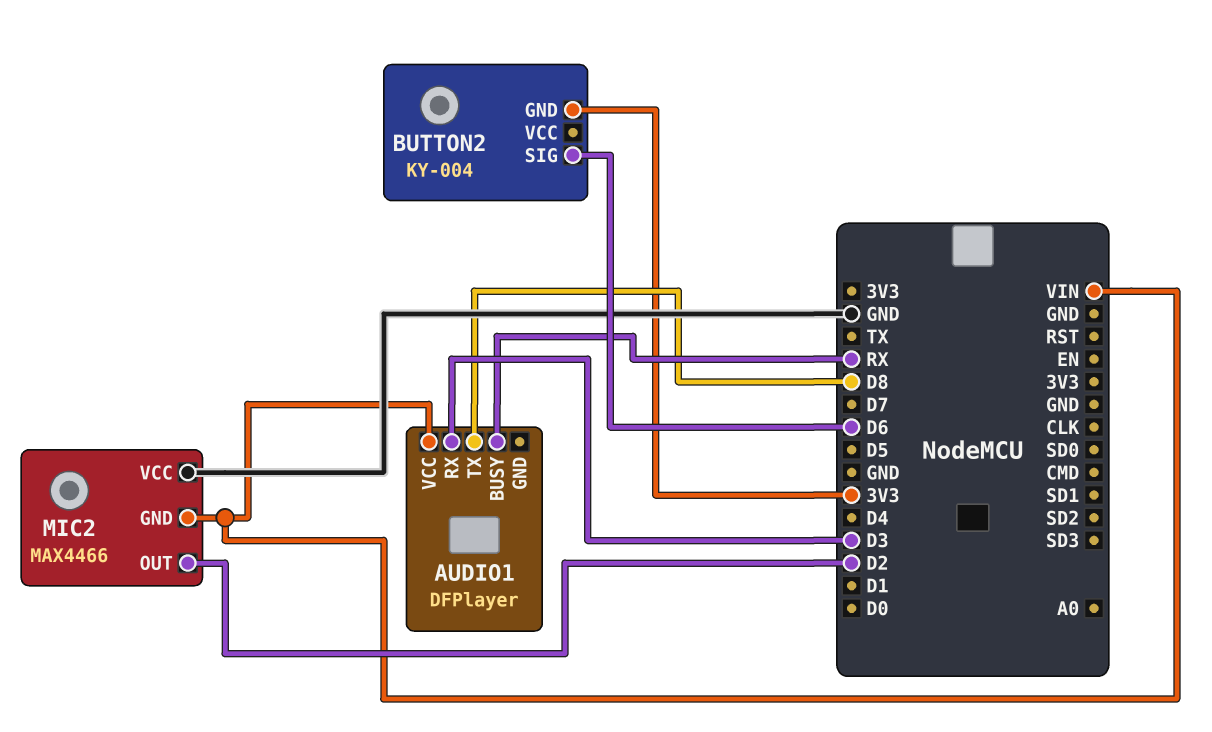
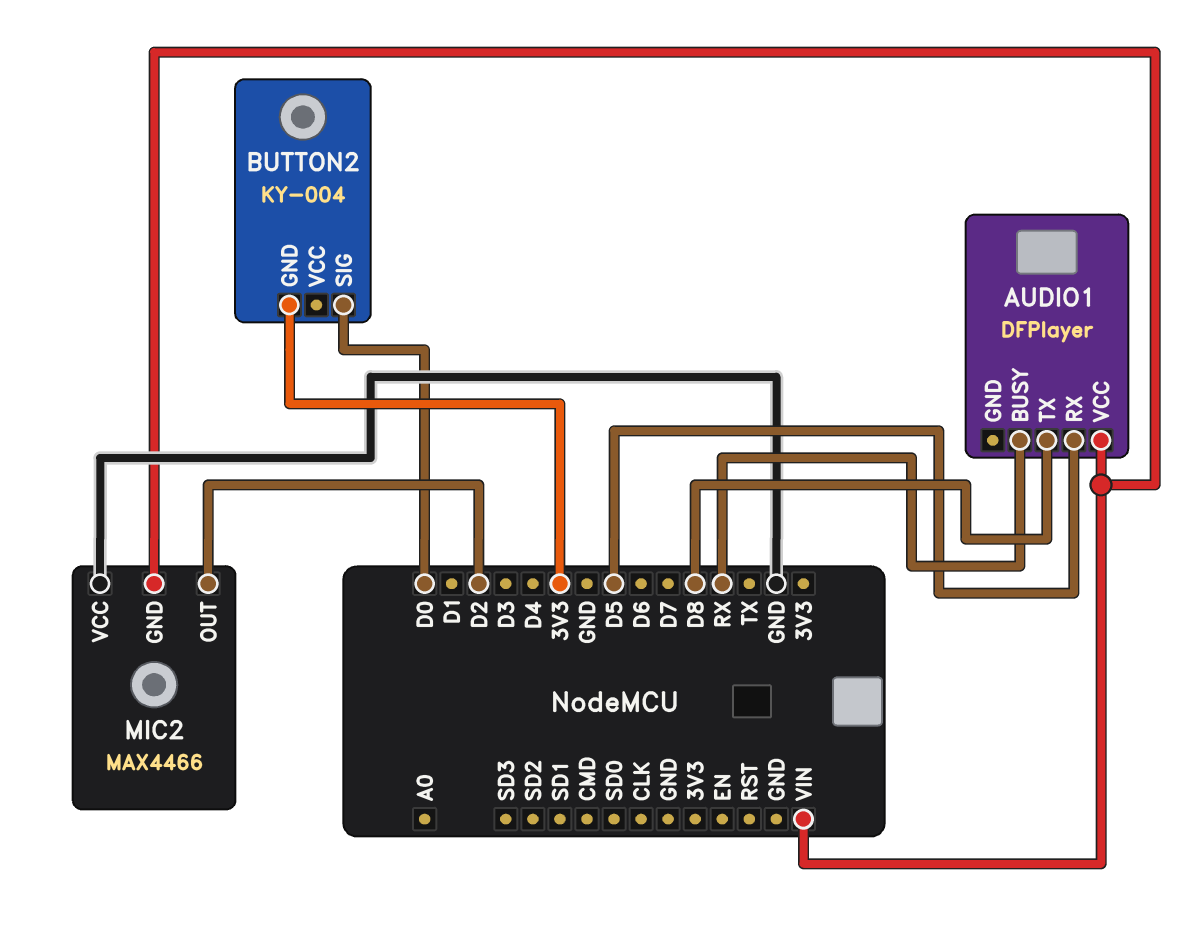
AUDIO1 pin RX: D3 -> D5
BUTTON2 pin SIG: D6 -> D0

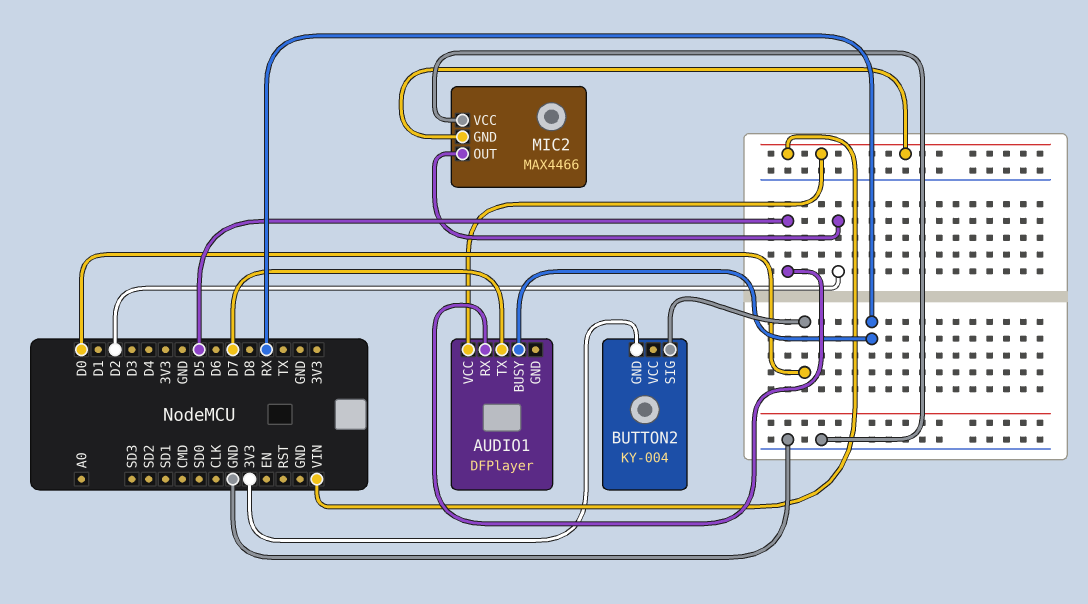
AUDIO1 pin TX: D8 -> D7

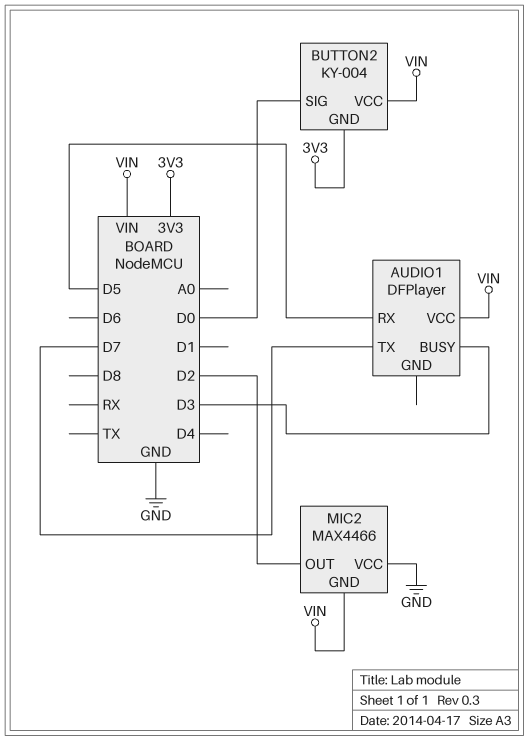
AUDIO1 pin BUSY: RX -> D3
BUTTON2 pin VCC: none -> VIN

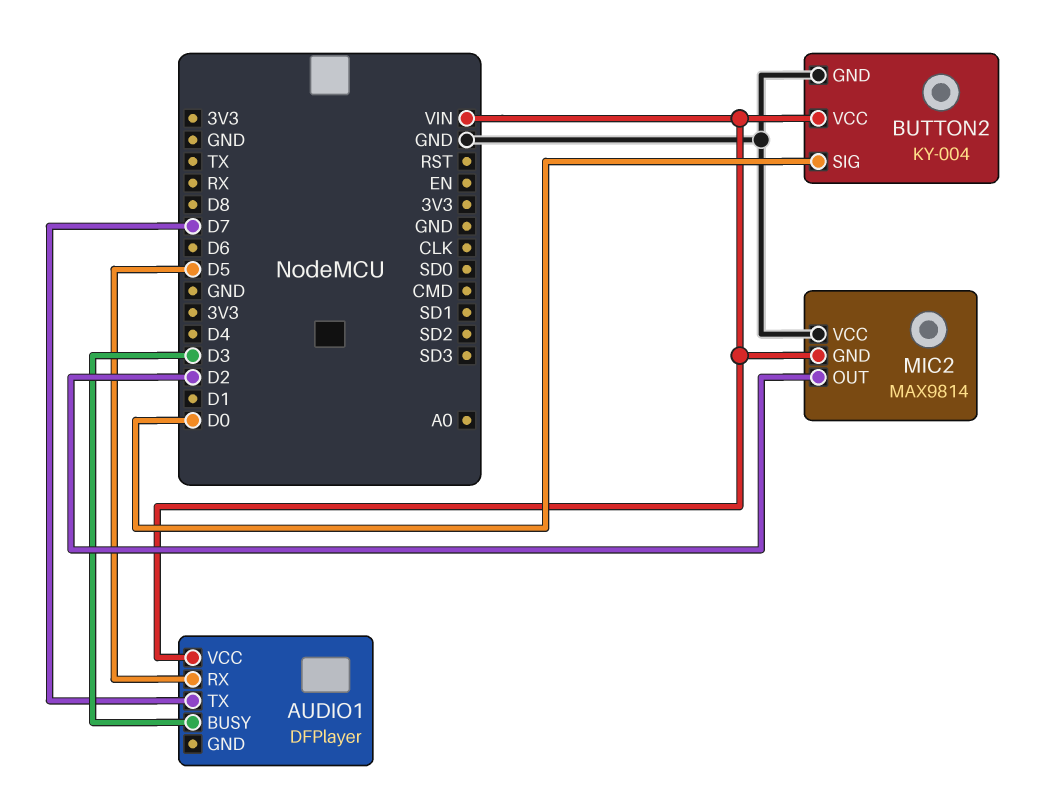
BUTTON2 pin GND: 3V3 -> GND
MIC2: MAX4466 -> MAX9814

